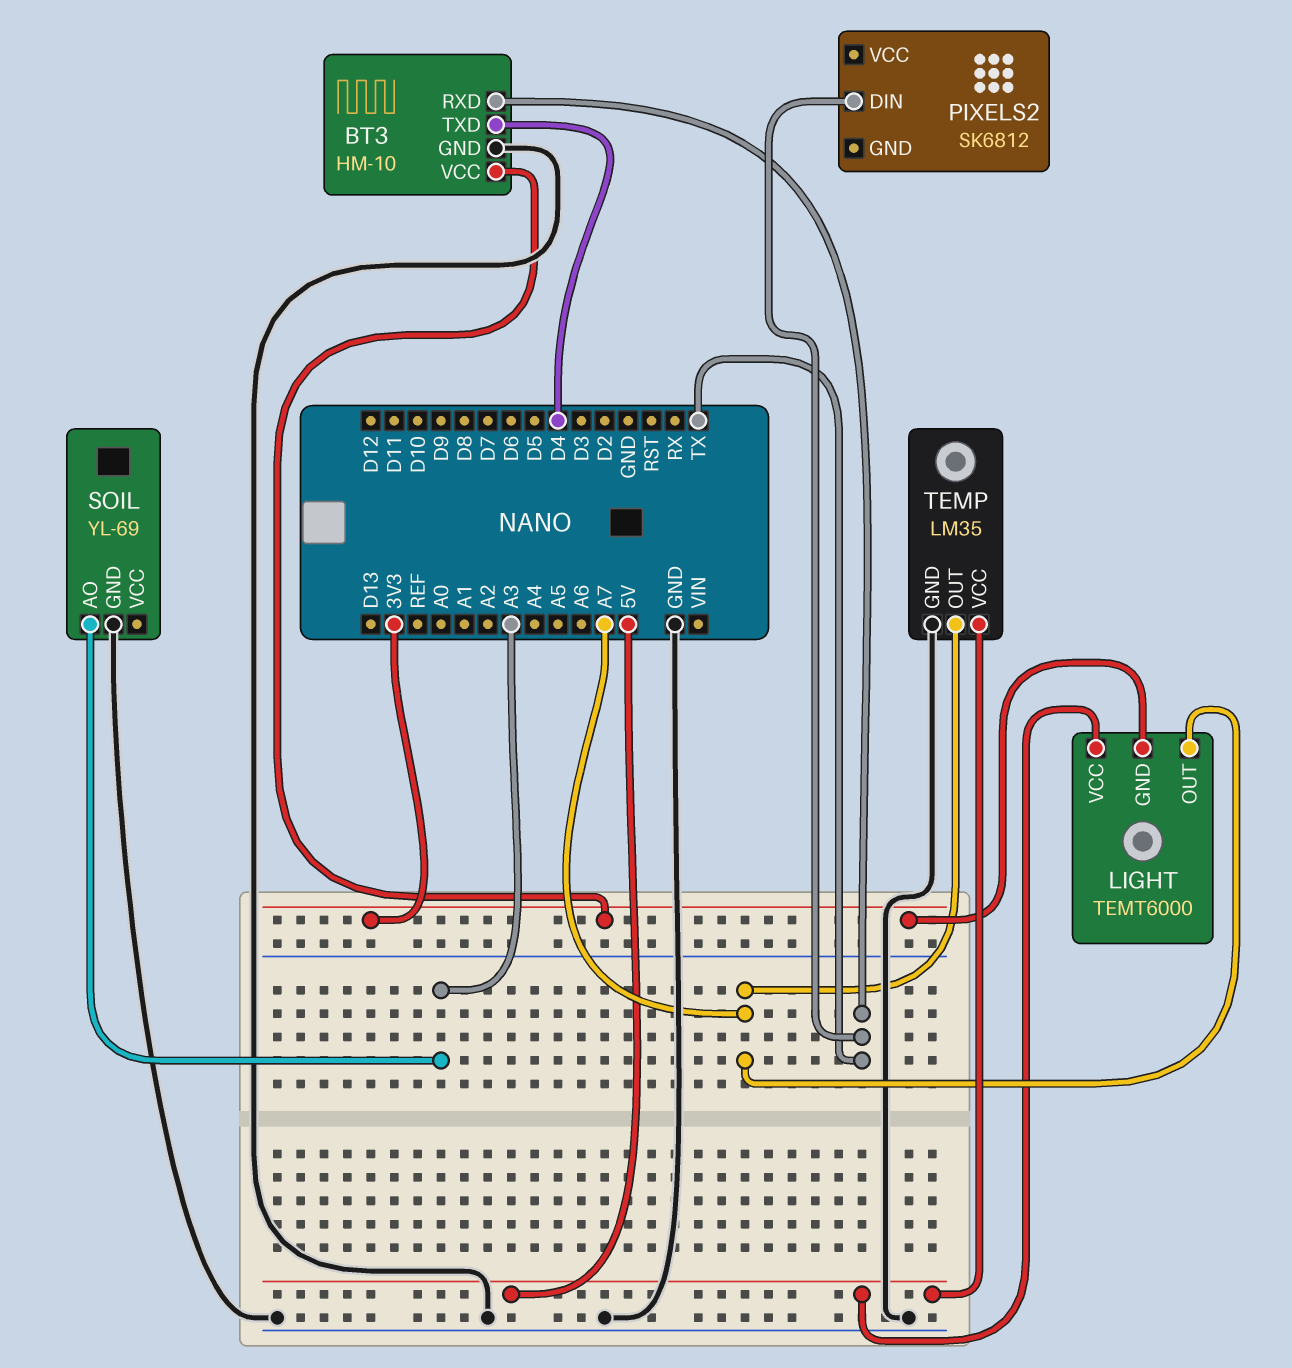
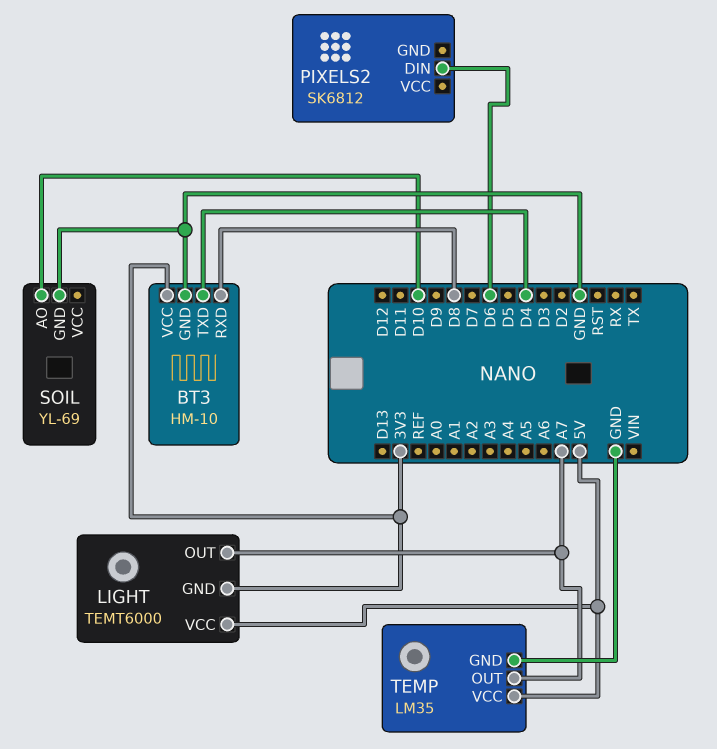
BT3 pin RXD: TX -> D8
PIXELS2 pin DIN: TX -> D6
SOIL pin AO: A3 -> D10

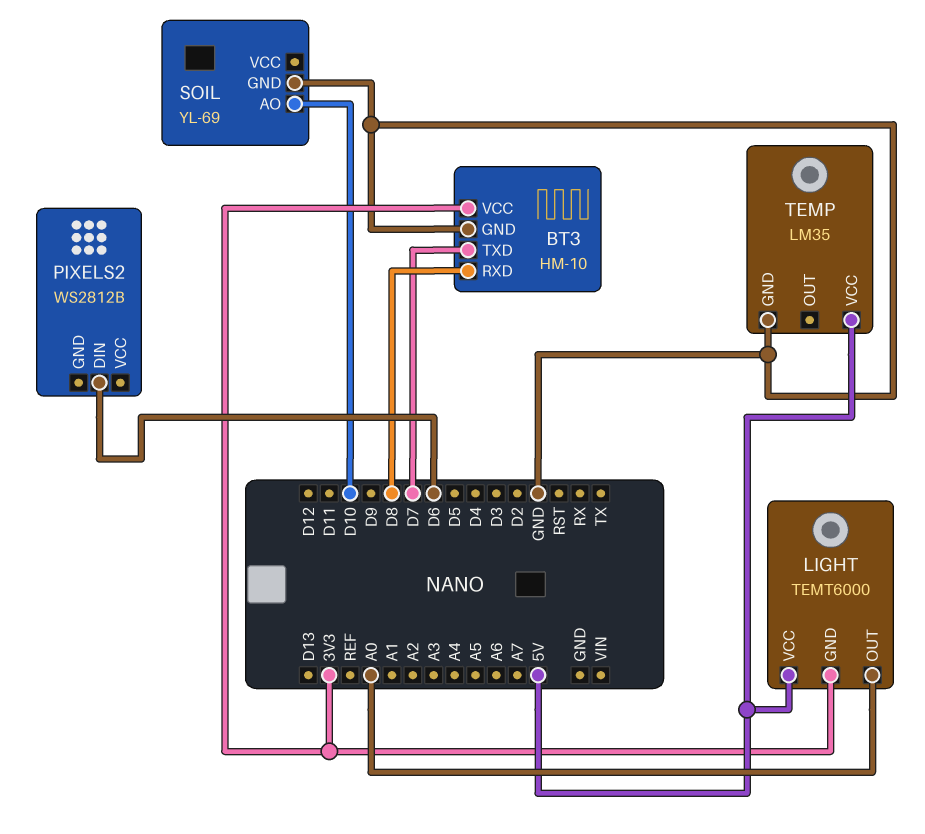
BT3 pin TXD: D4 -> D7
LIGHT pin OUT: A7 -> A0
PIXELS2: SK6812 -> WS2812B
TEMP pin OUT: A7 -> none

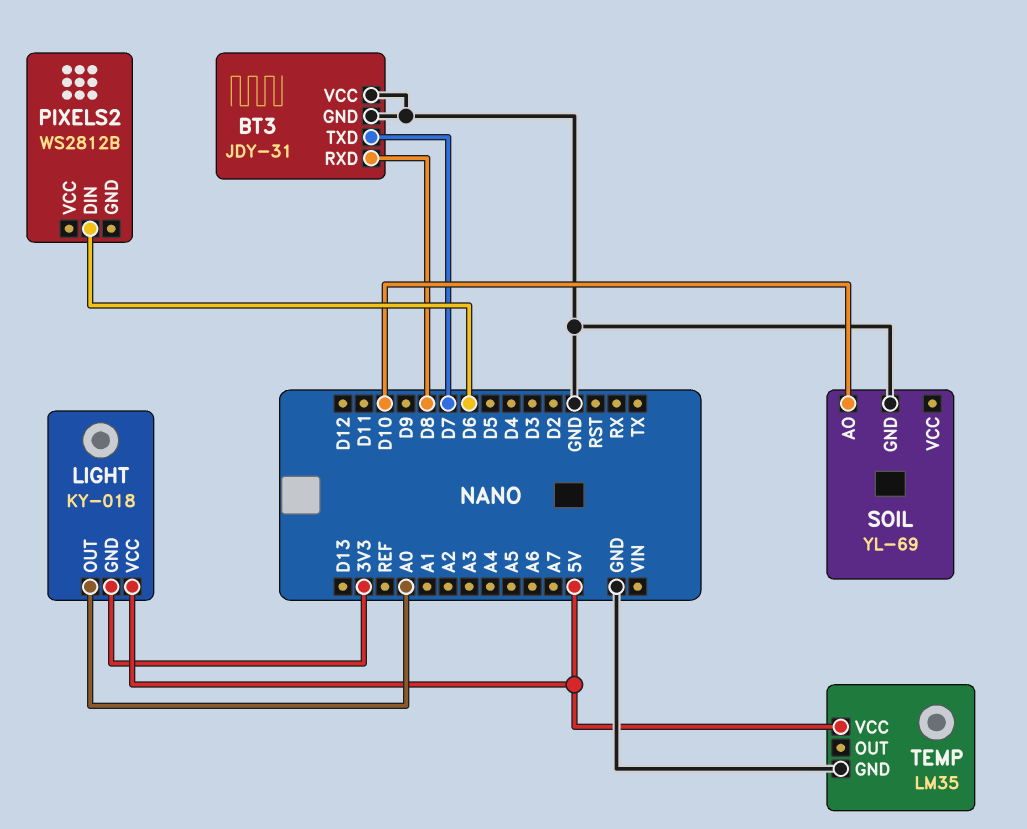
BT3: HM-10 -> JDY-31
BT3 pin VCC: 3V3 -> GND
LIGHT: TEMT6000 -> KY-018

